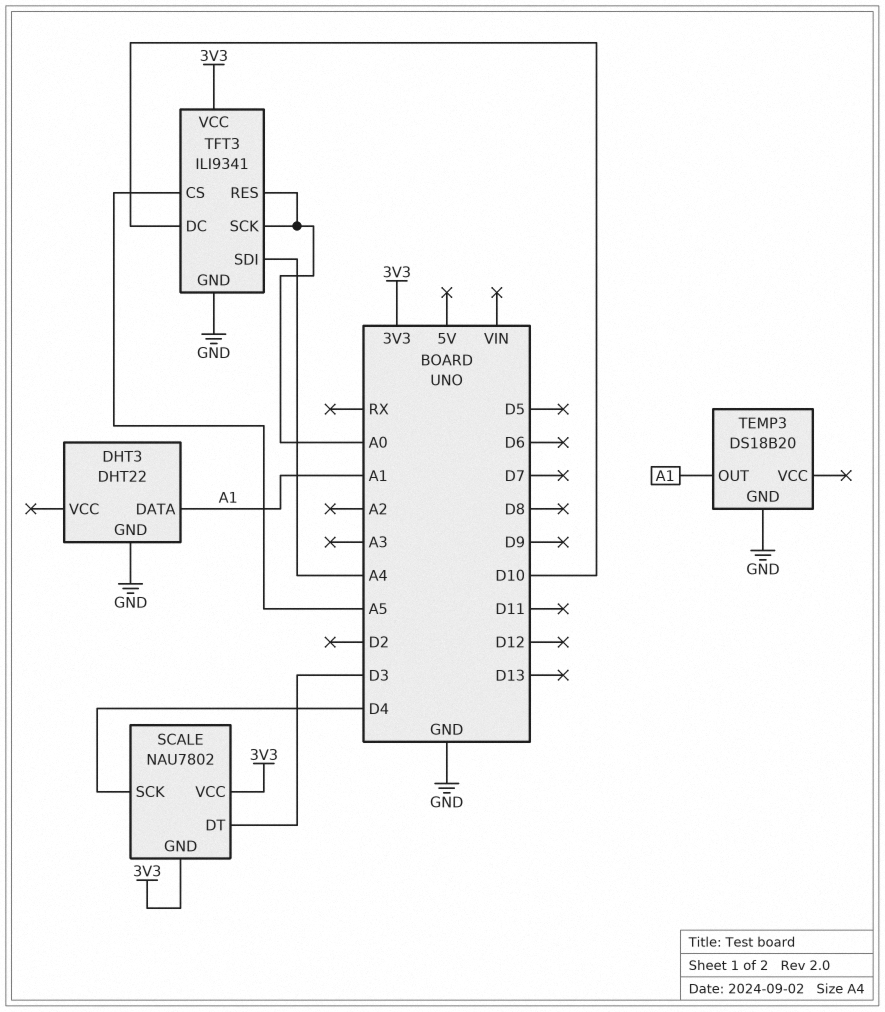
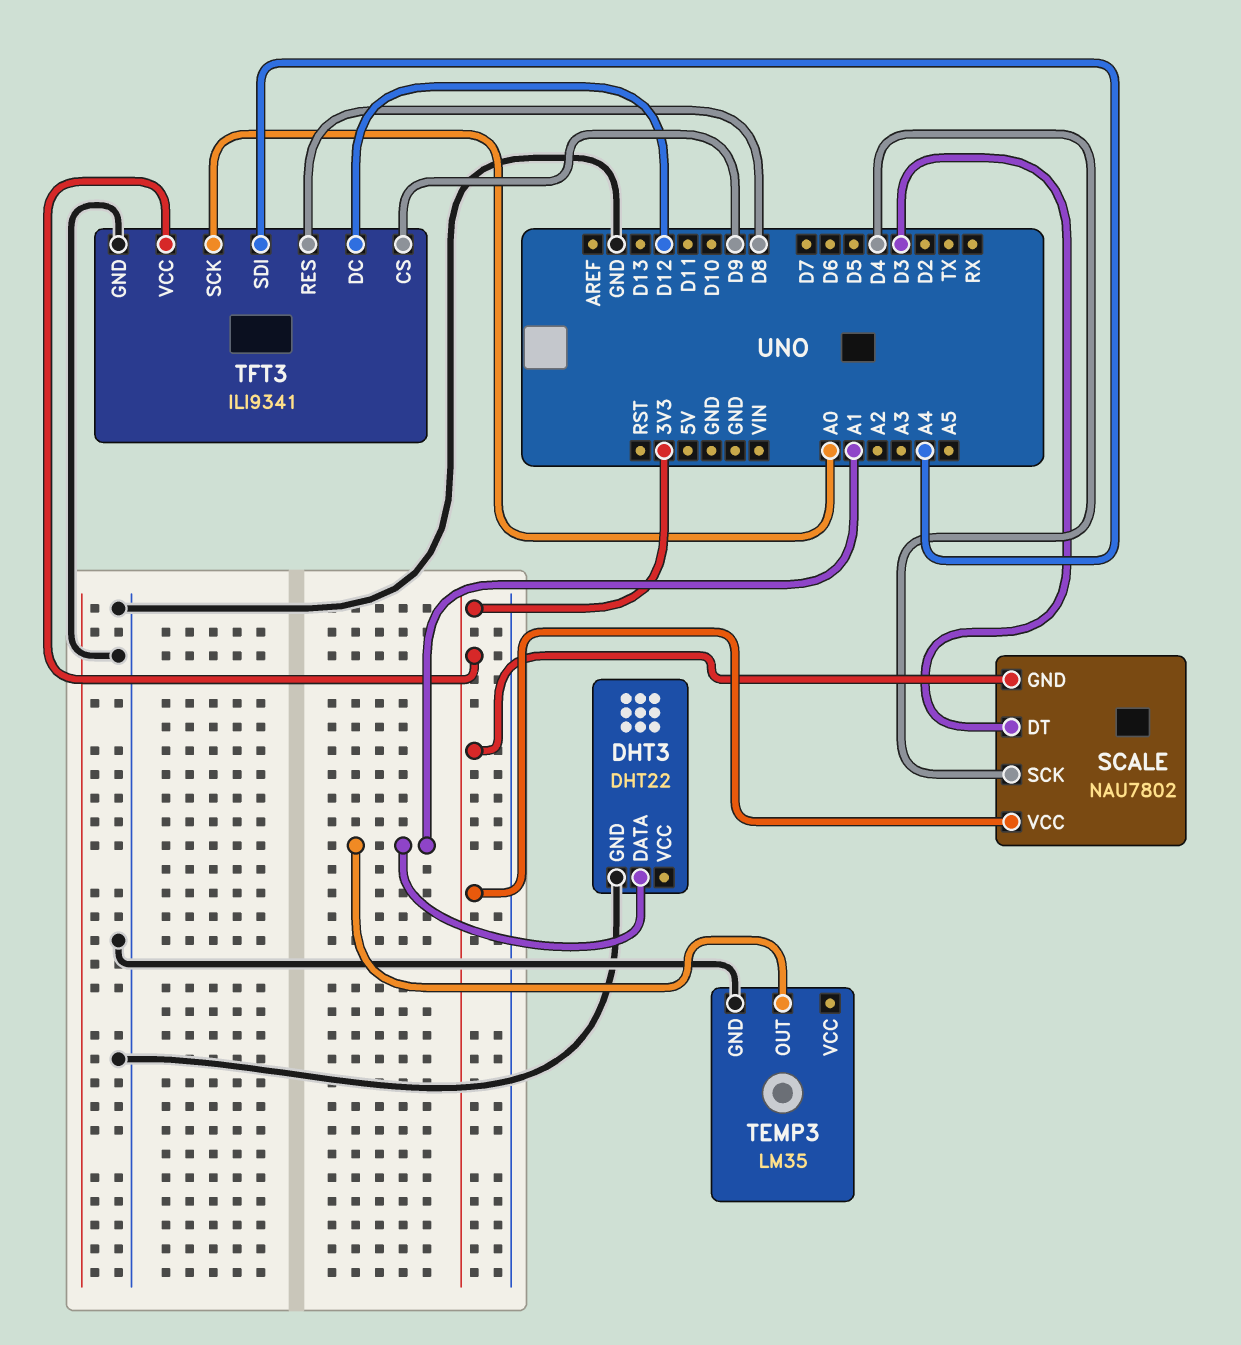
TEMP3: DS18B20 -> LM35
TFT3 pin CS: A5 -> D9
TFT3 pin DC: D10 -> D12
TFT3 pin RES: A0 -> D8

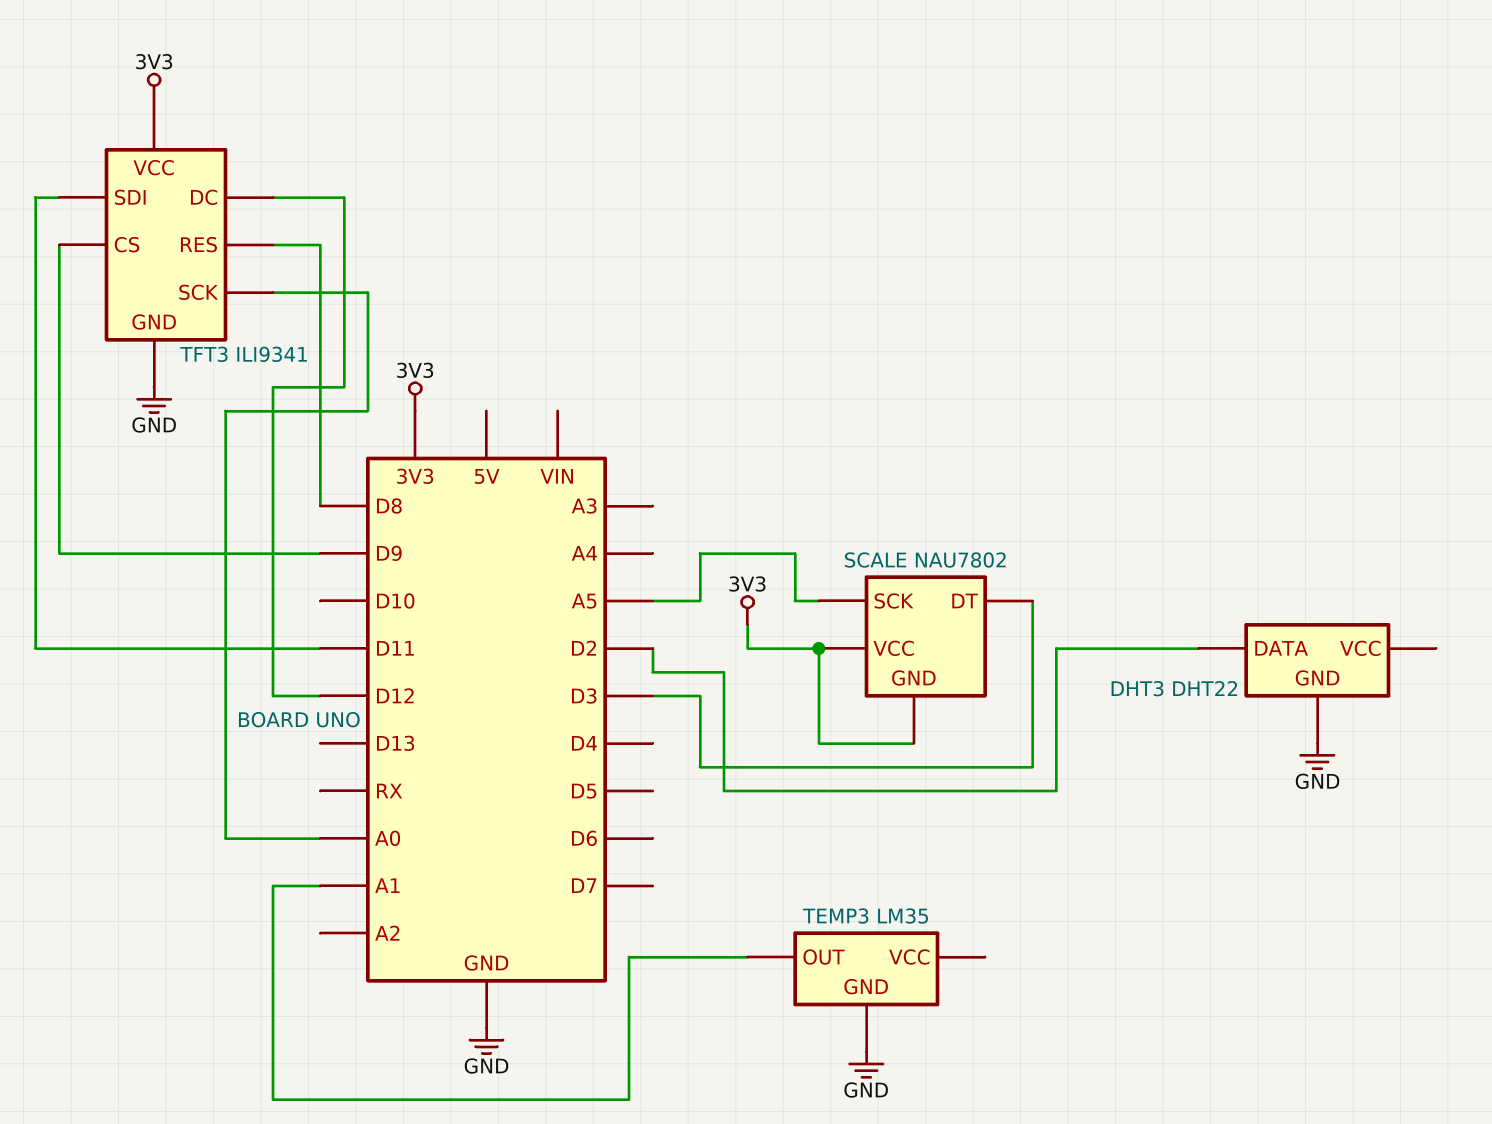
DHT3 pin DATA: A1 -> D2
SCALE pin SCK: D4 -> A5
TFT3 pin SDI: A4 -> D11

